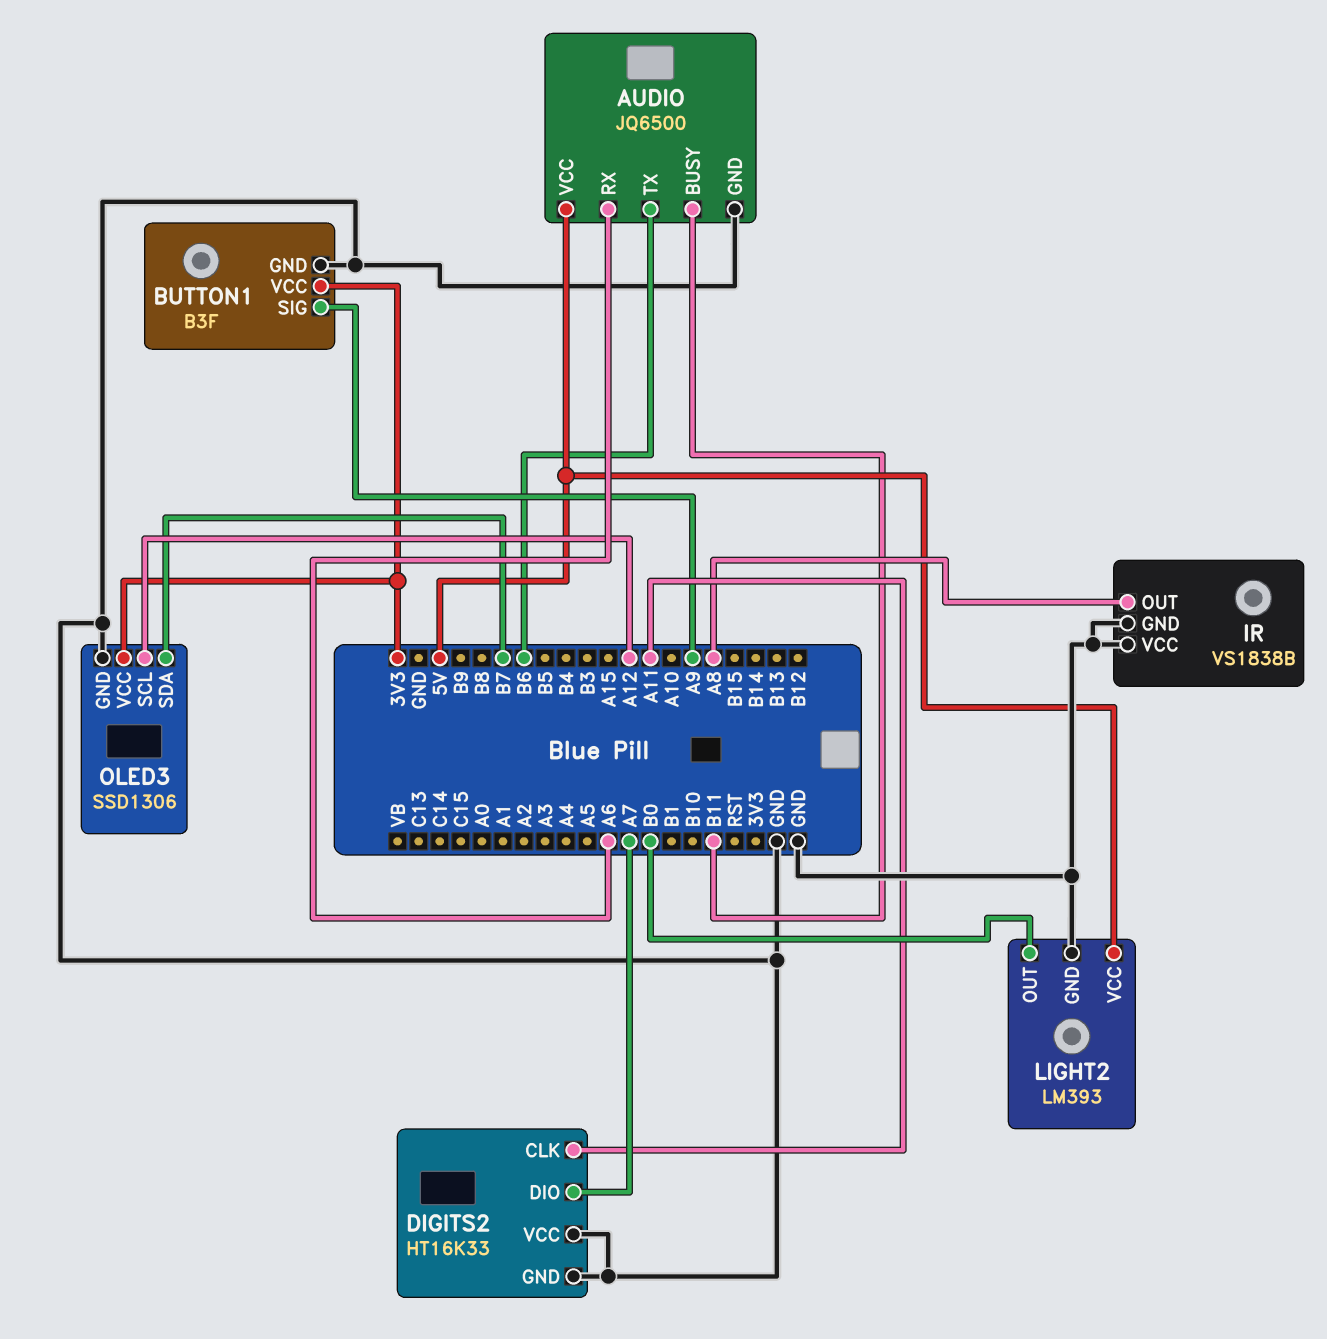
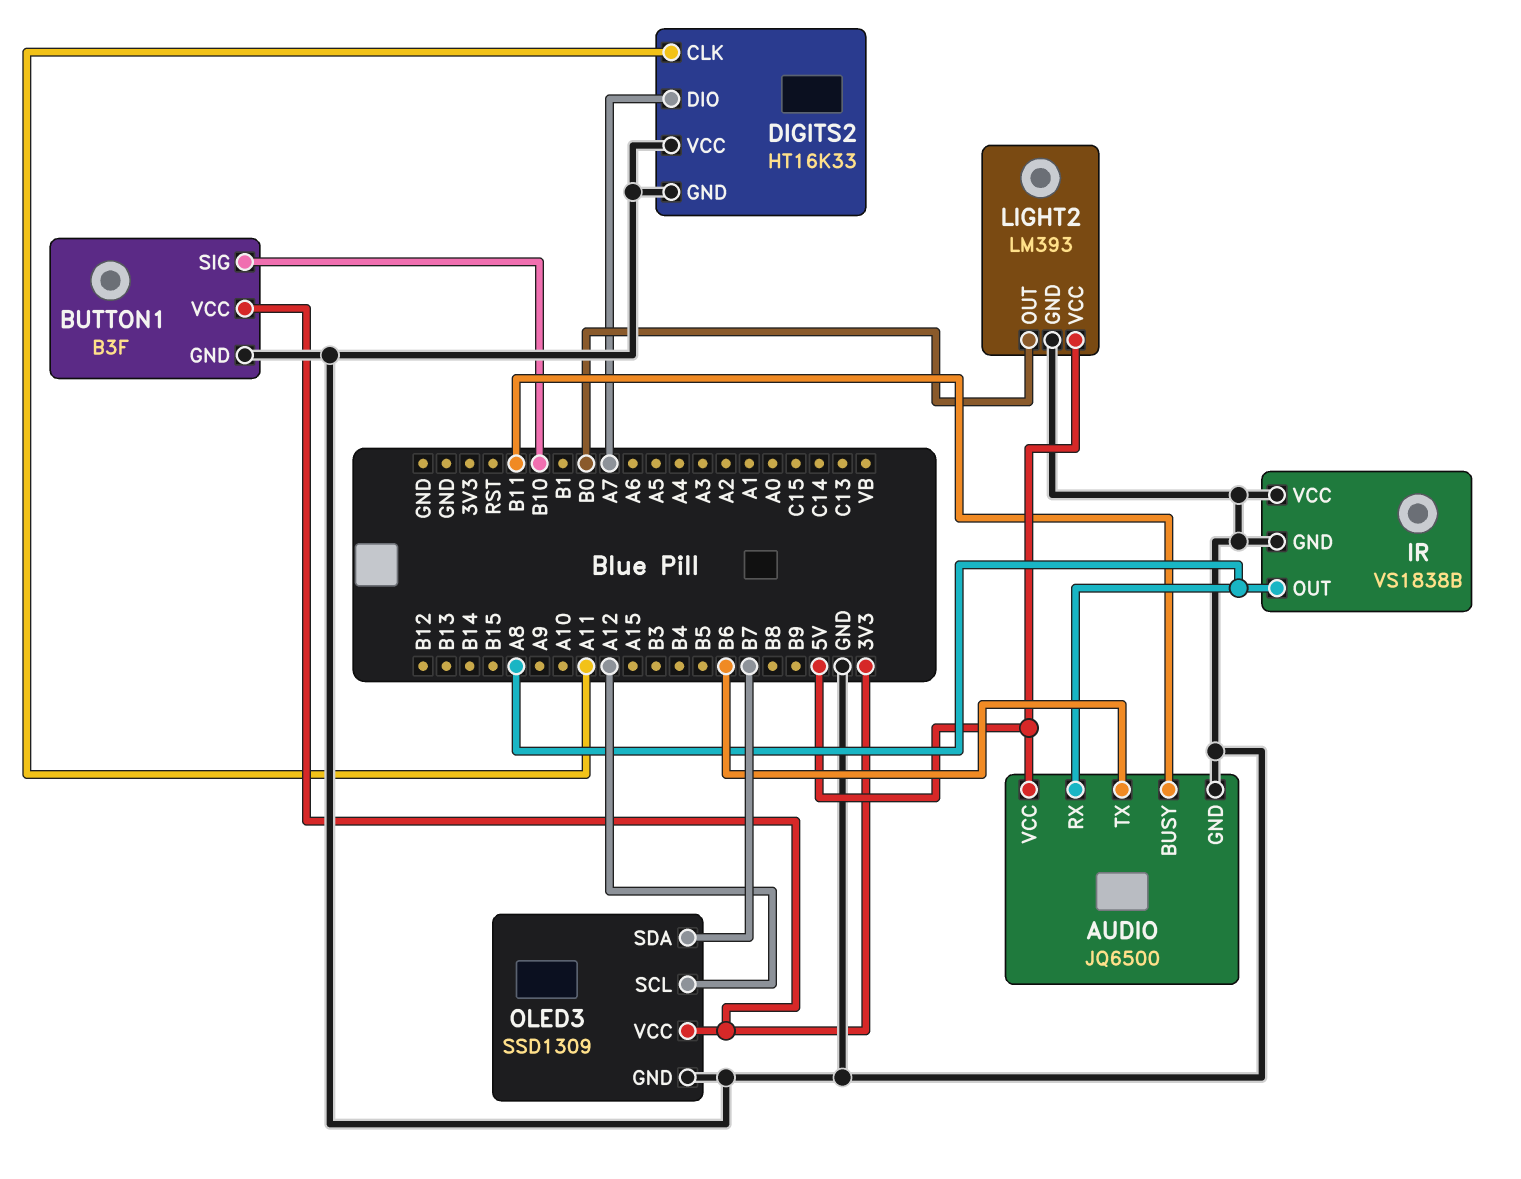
AUDIO pin RX: A6 -> A8
BUTTON1 pin SIG: A9 -> B10
OLED3: SSD1306 -> SSD1309

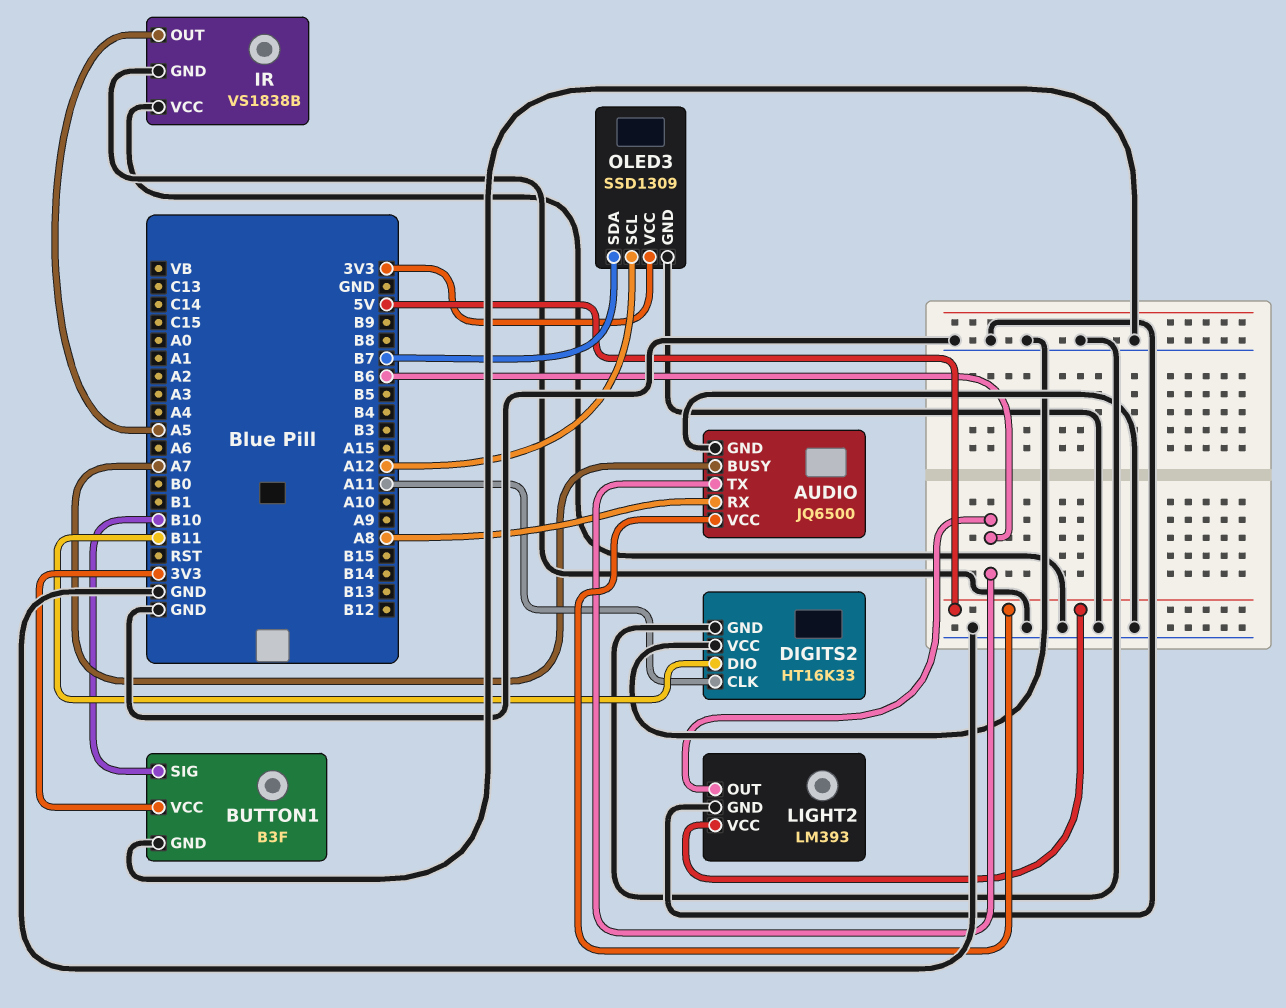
AUDIO pin BUSY: B11 -> A7
DIGITS2 pin DIO: A7 -> B11
IR pin OUT: A8 -> A5
LIGHT2 pin OUT: B0 -> B6

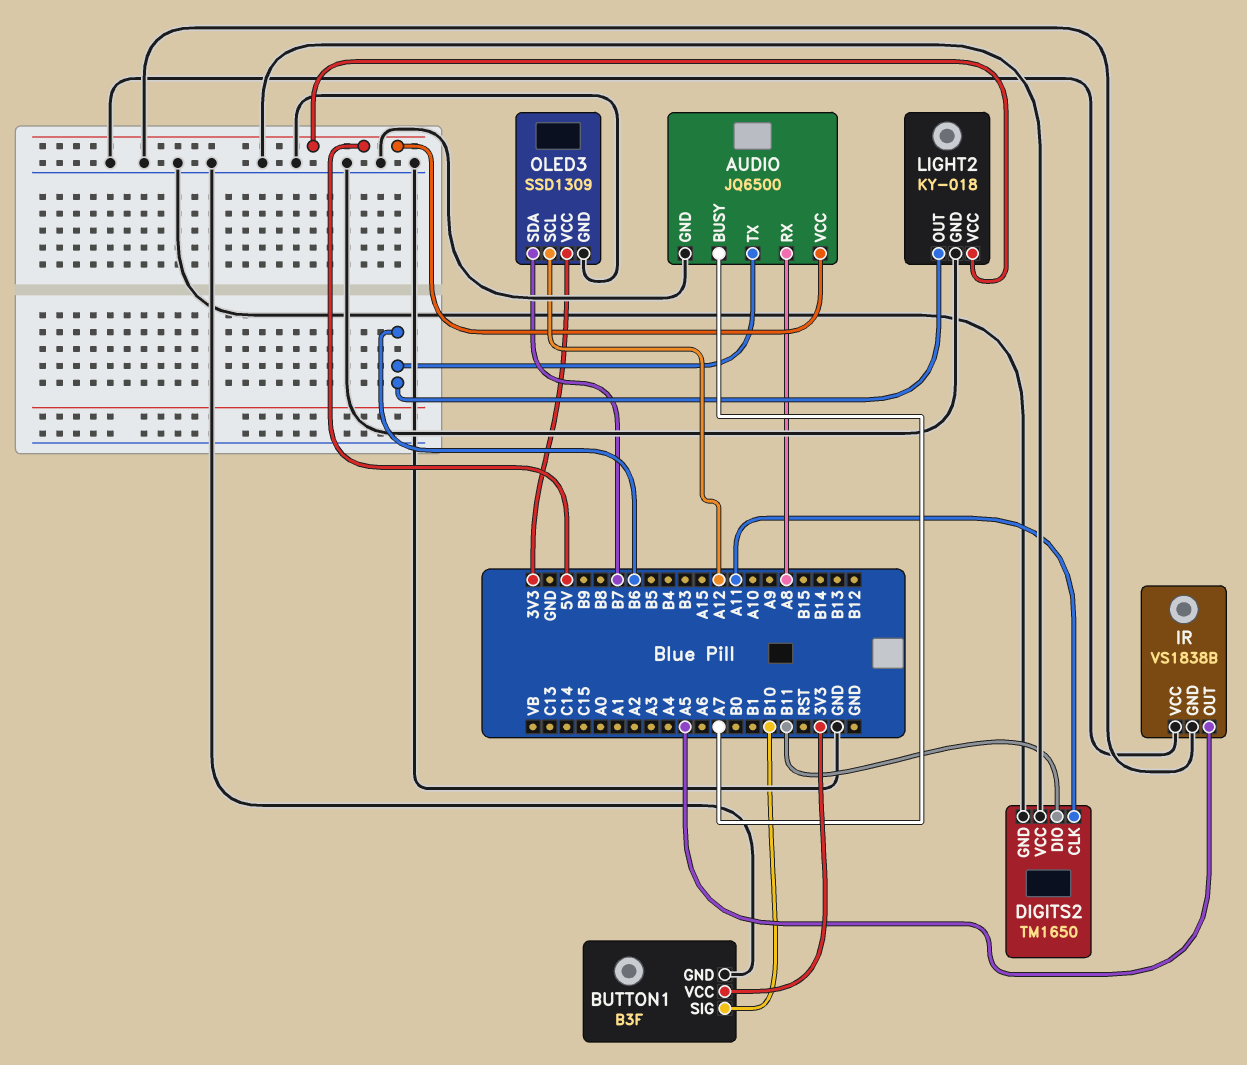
DIGITS2: HT16K33 -> TM1650
LIGHT2: LM393 -> KY-018

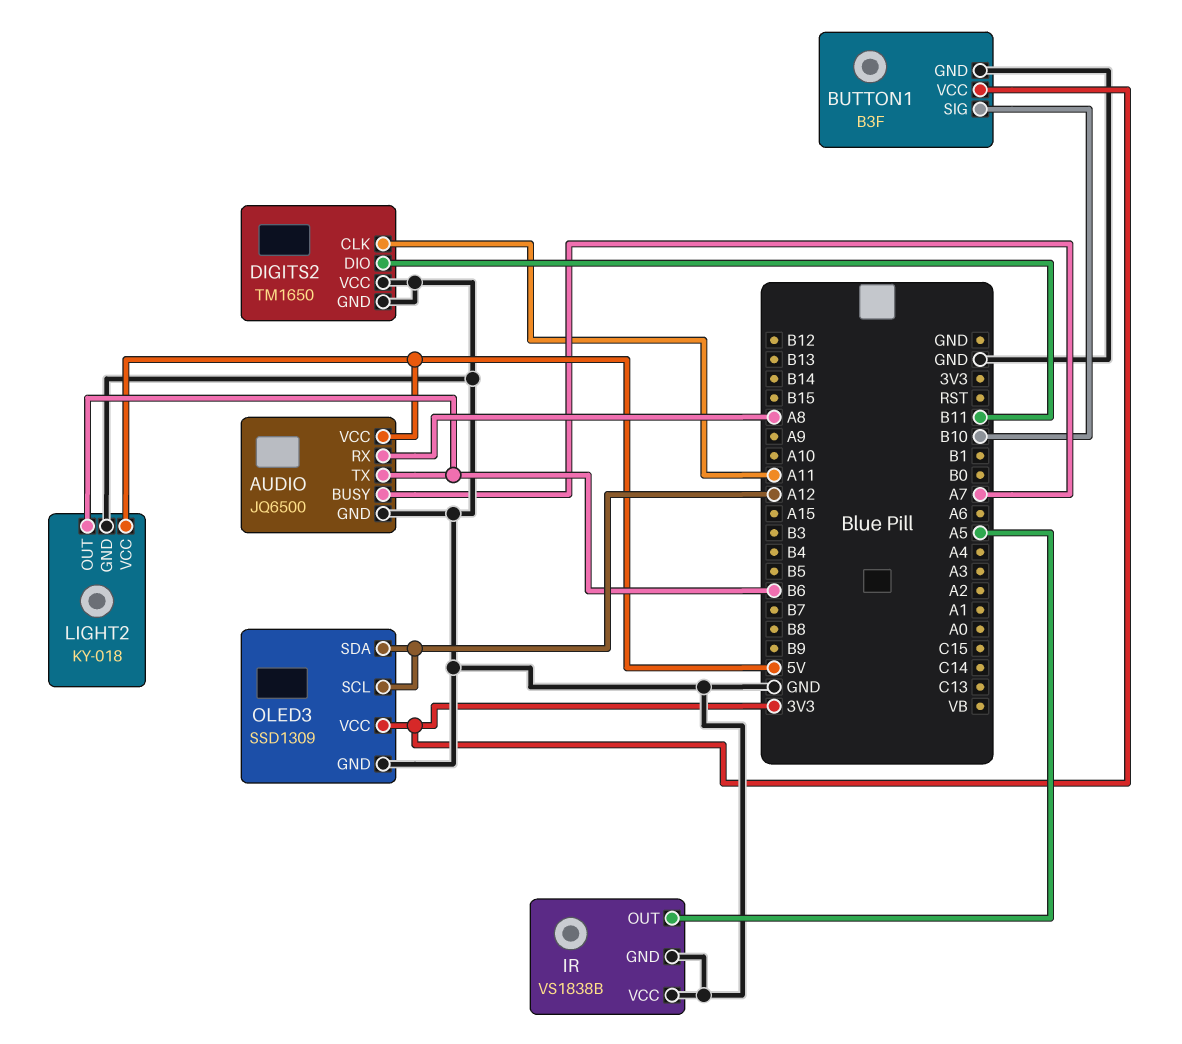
OLED3 pin SDA: B7 -> A12

